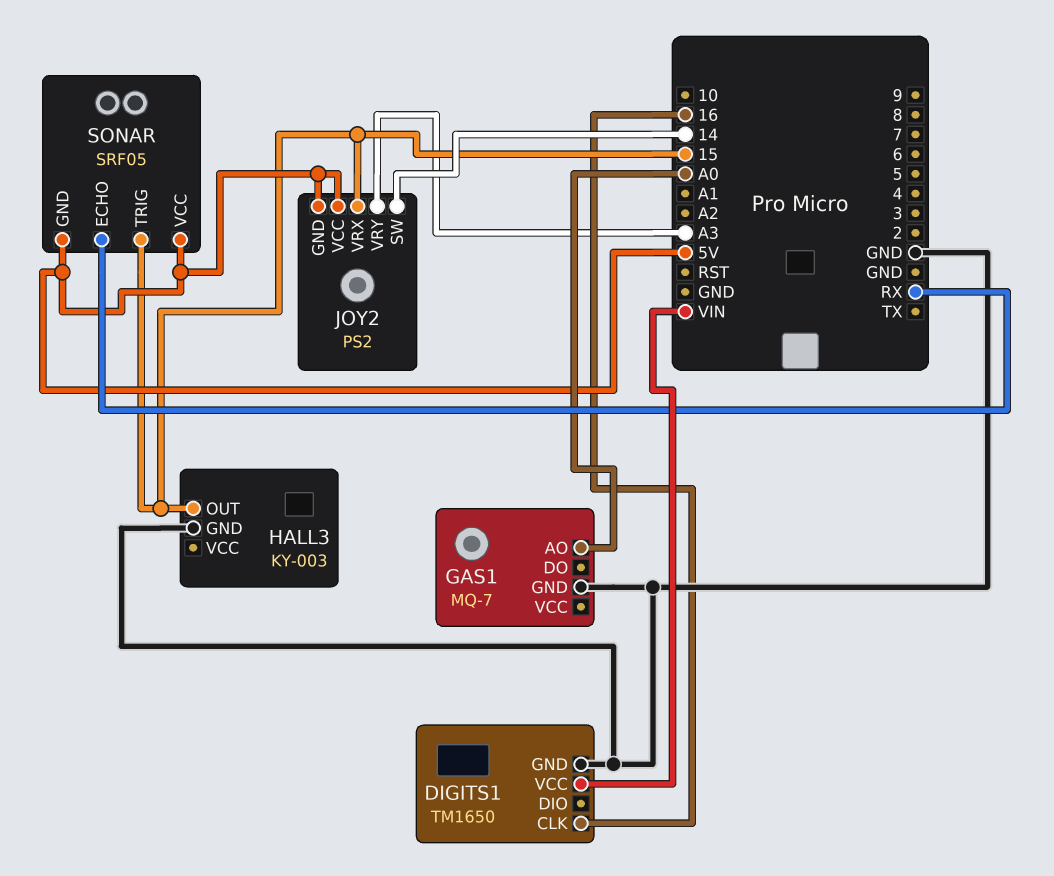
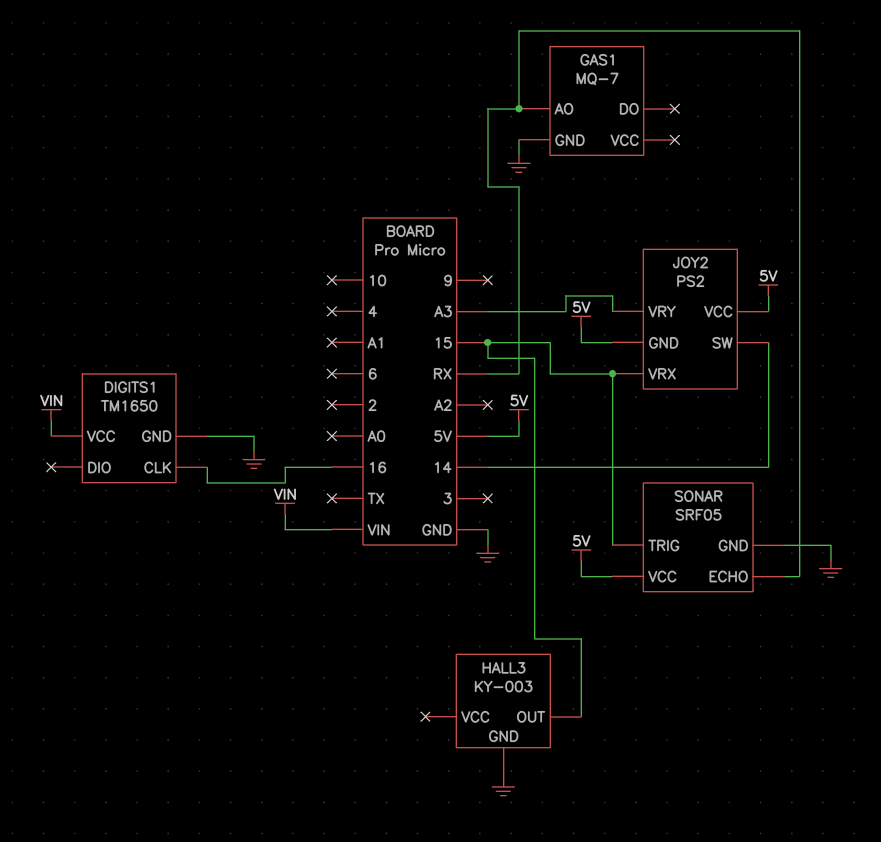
GAS1 pin AO: A0 -> RX
SONAR pin GND: 5V -> GND

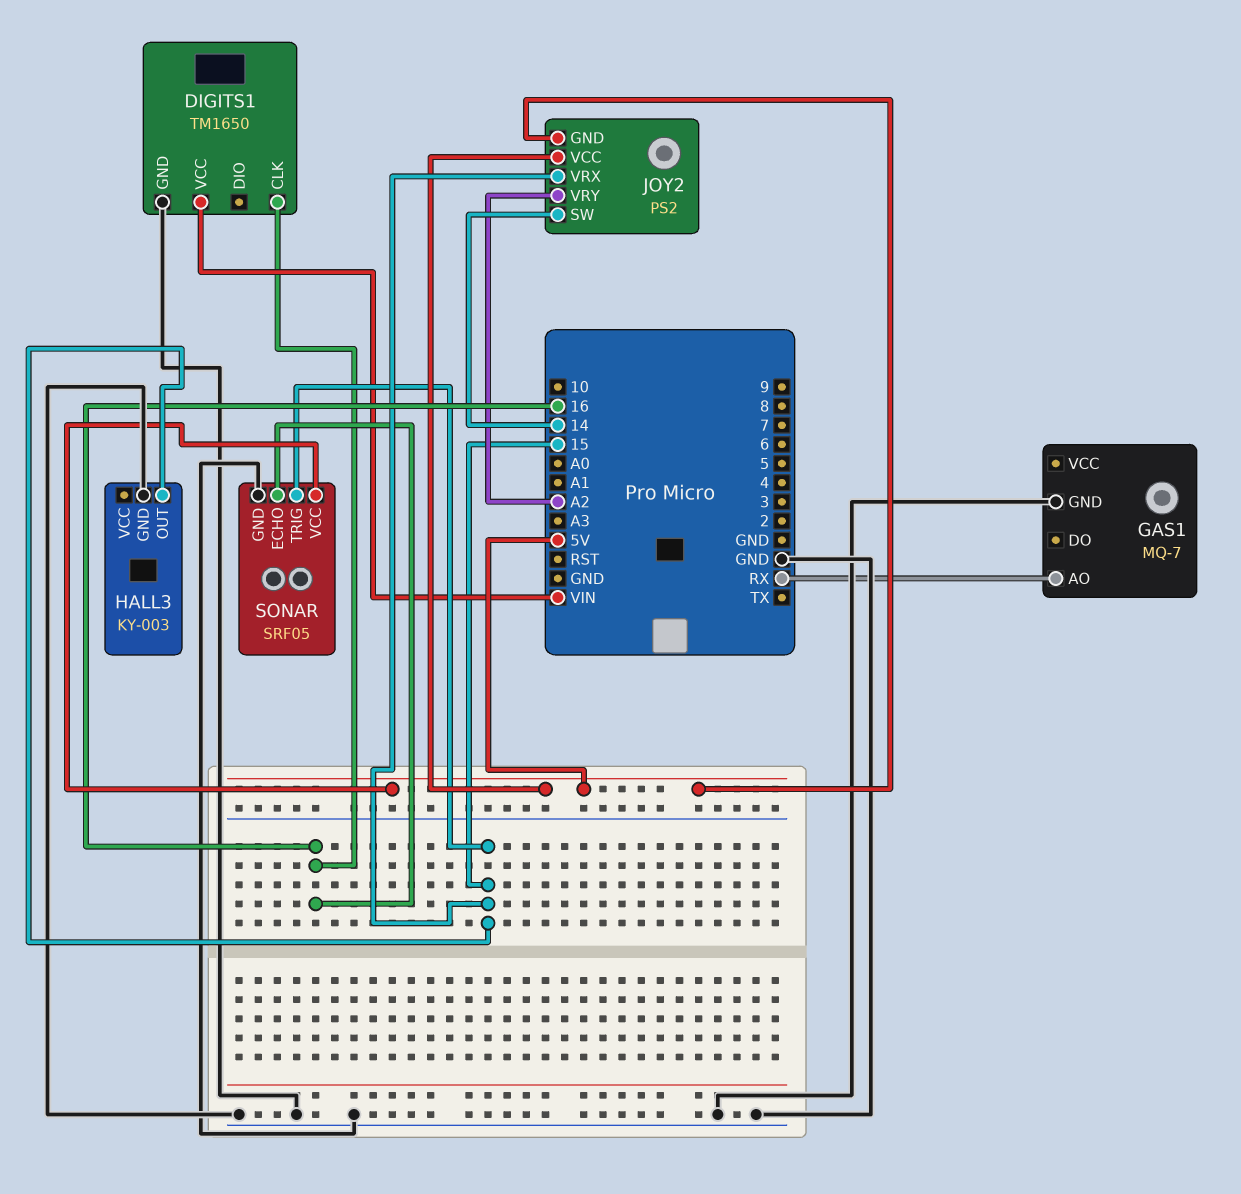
JOY2 pin VRY: A3 -> A2
SONAR pin ECHO: RX -> 16

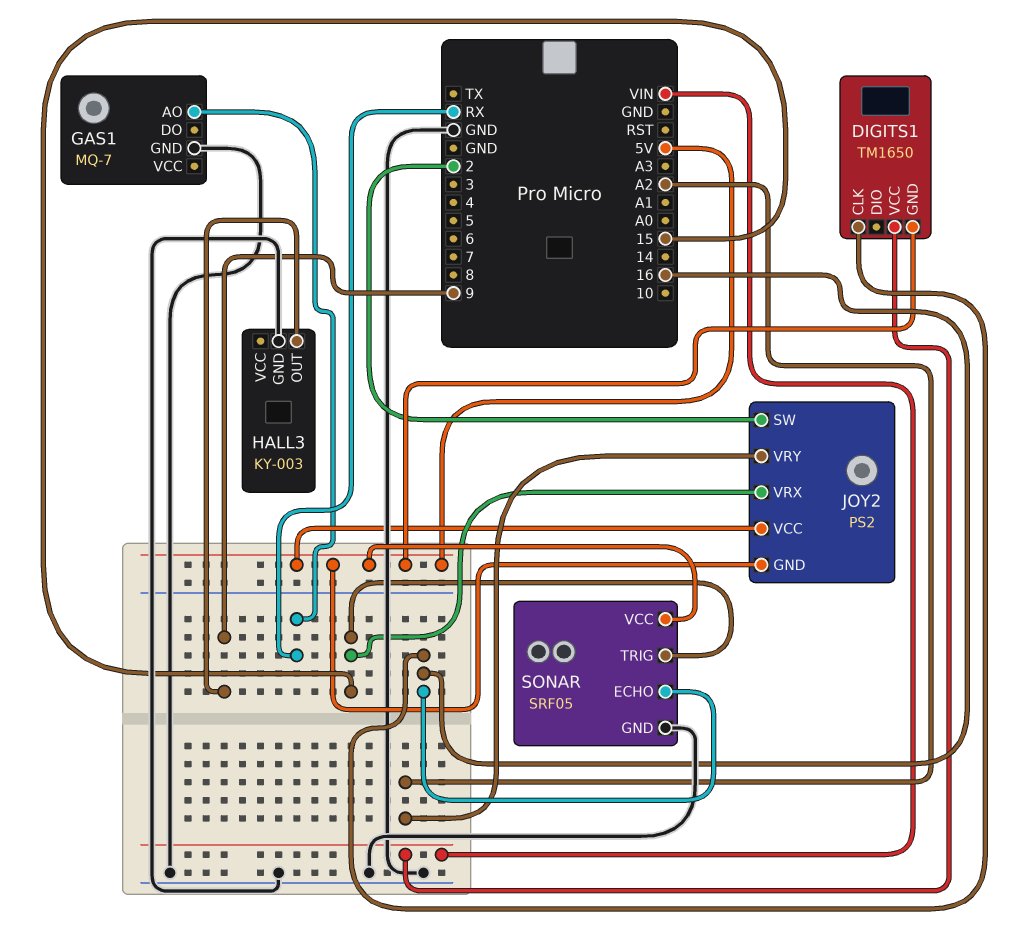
DIGITS1 pin GND: GND -> 5V
HALL3 pin OUT: 15 -> 9
JOY2 pin SW: 14 -> 2

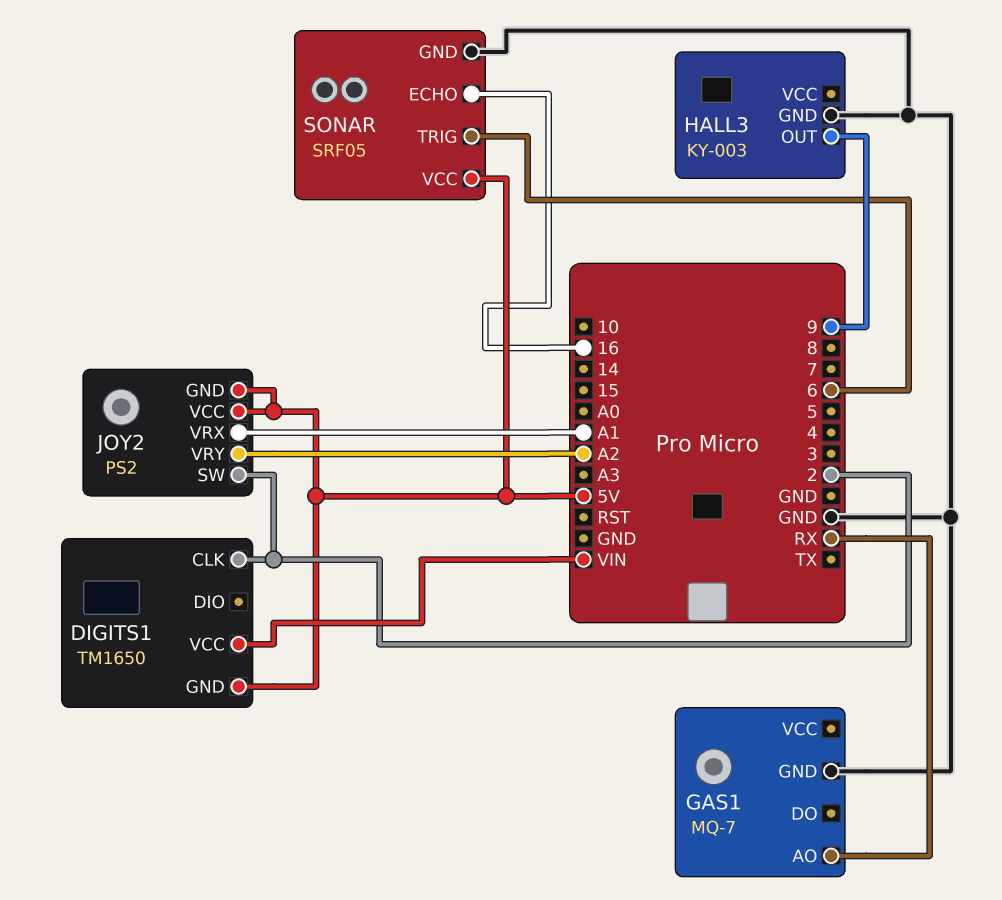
DIGITS1 pin CLK: 16 -> 2
JOY2 pin VRX: 15 -> A1
SONAR pin TRIG: 15 -> 6

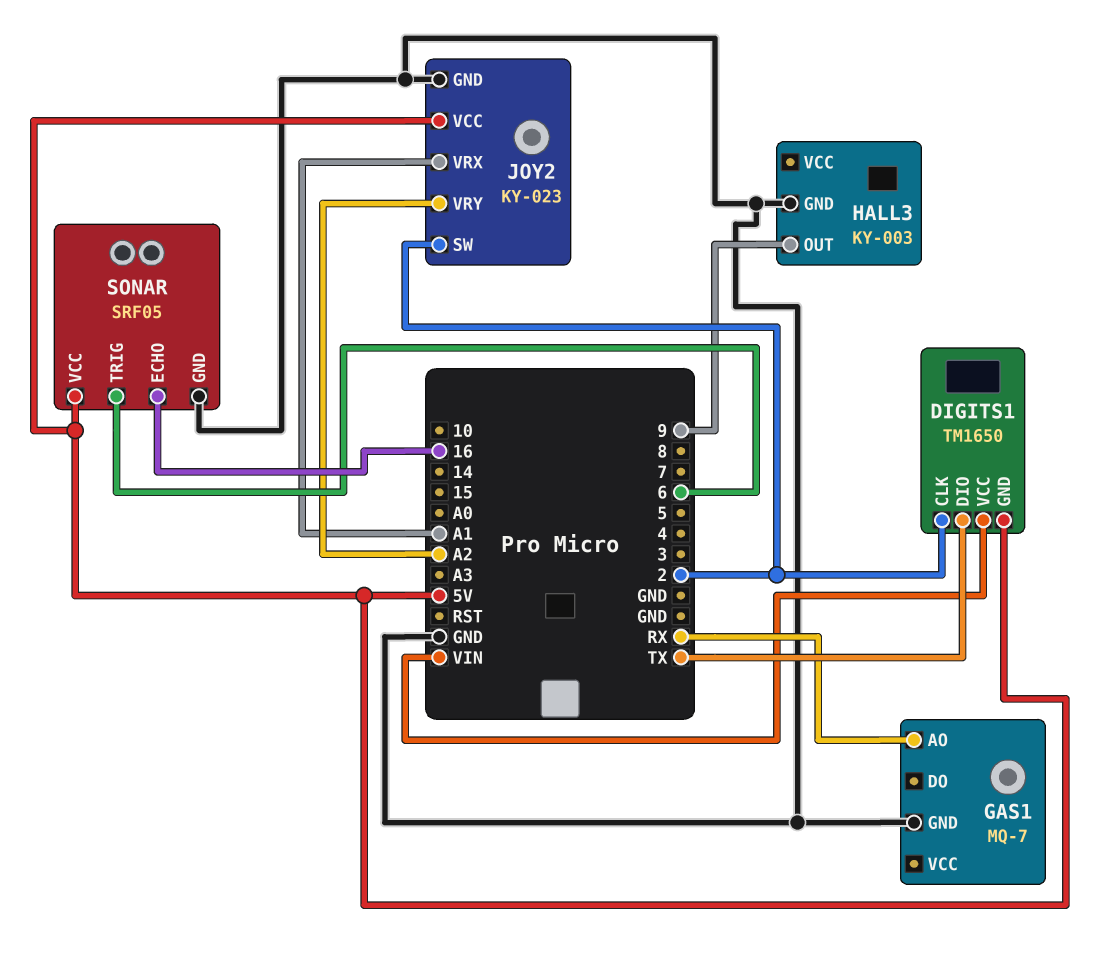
DIGITS1 pin DIO: none -> TX
JOY2: PS2 -> KY-023
JOY2 pin GND: 5V -> GND

